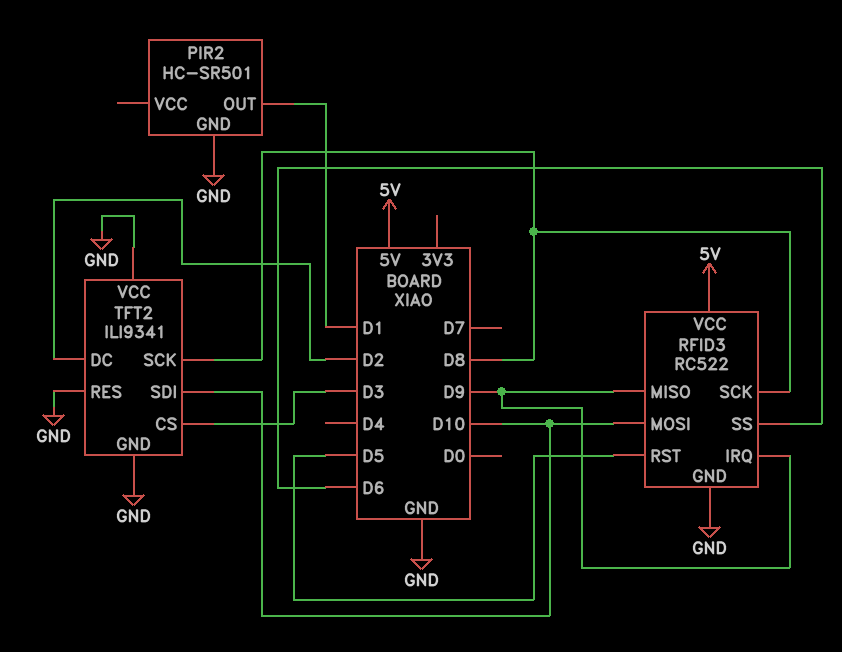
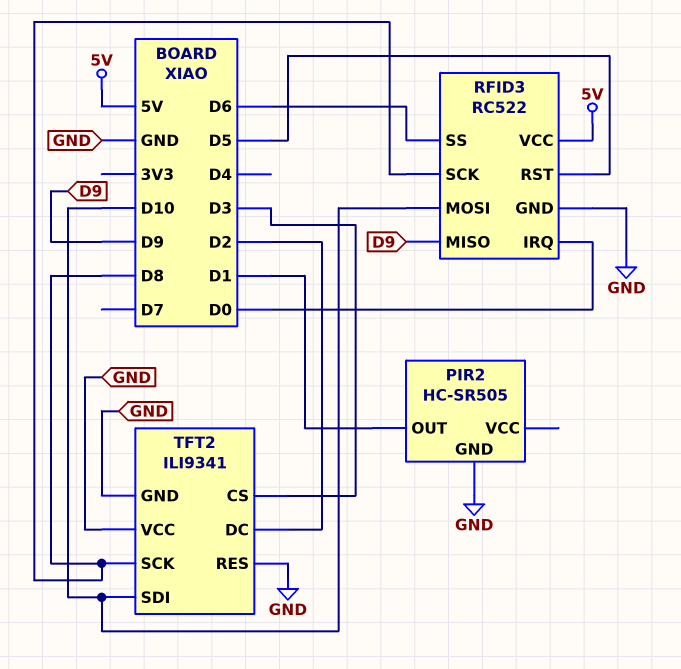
PIR2: HC-SR501 -> HC-SR505
RFID3 pin IRQ: D9 -> D0

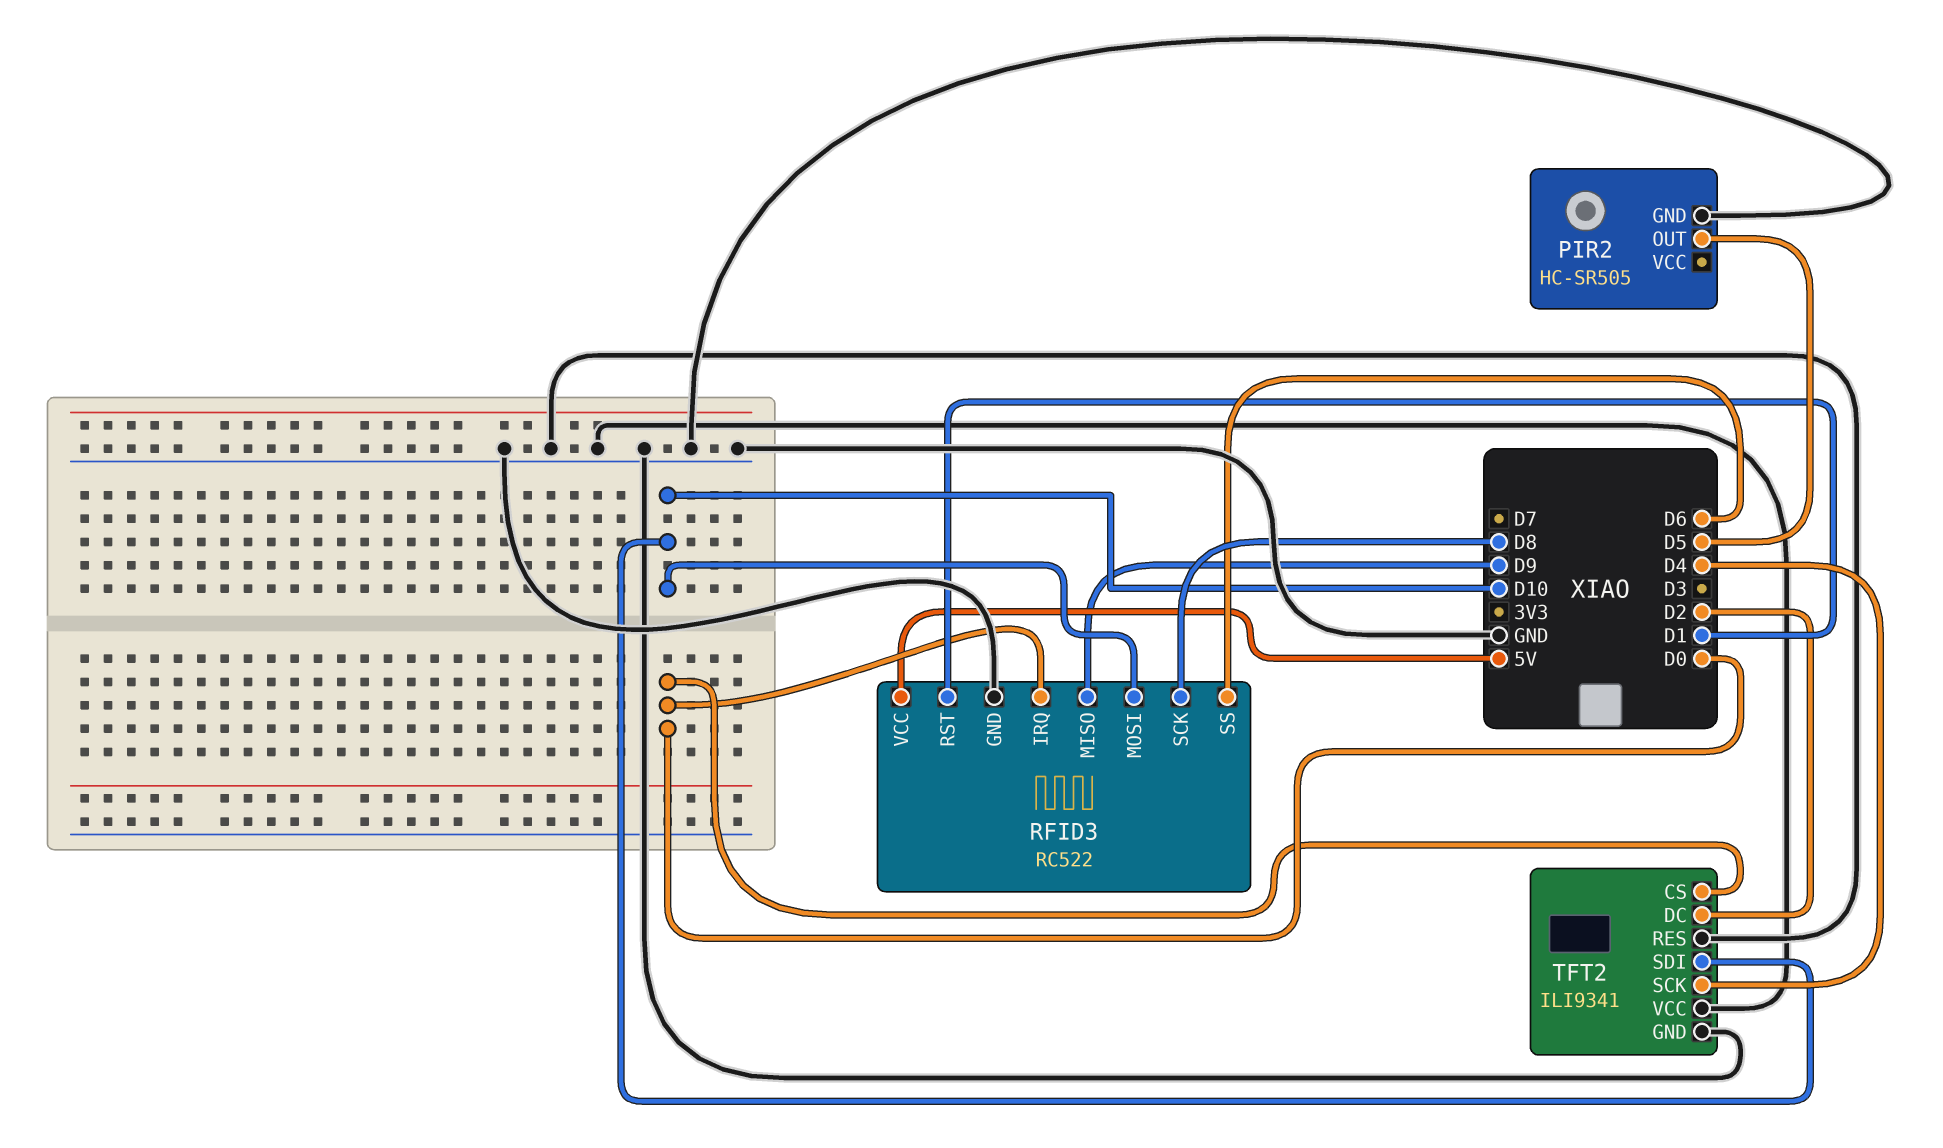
PIR2 pin OUT: D1 -> D5
RFID3 pin RST: D5 -> D1
TFT2 pin CS: D3 -> D0
TFT2 pin SCK: D8 -> D4

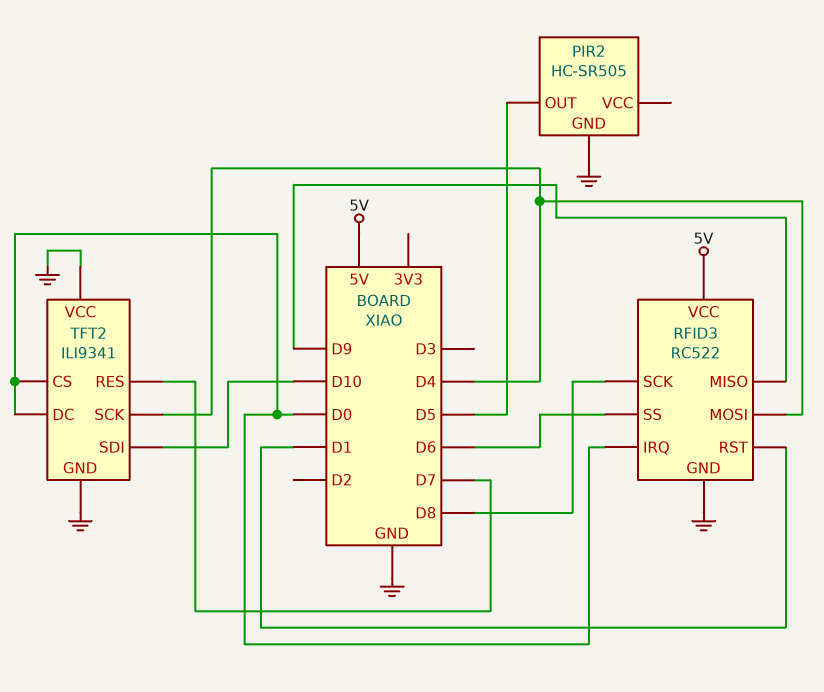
RFID3 pin MOSI: D10 -> D4
TFT2 pin DC: D2 -> D0
TFT2 pin RES: GND -> D7

